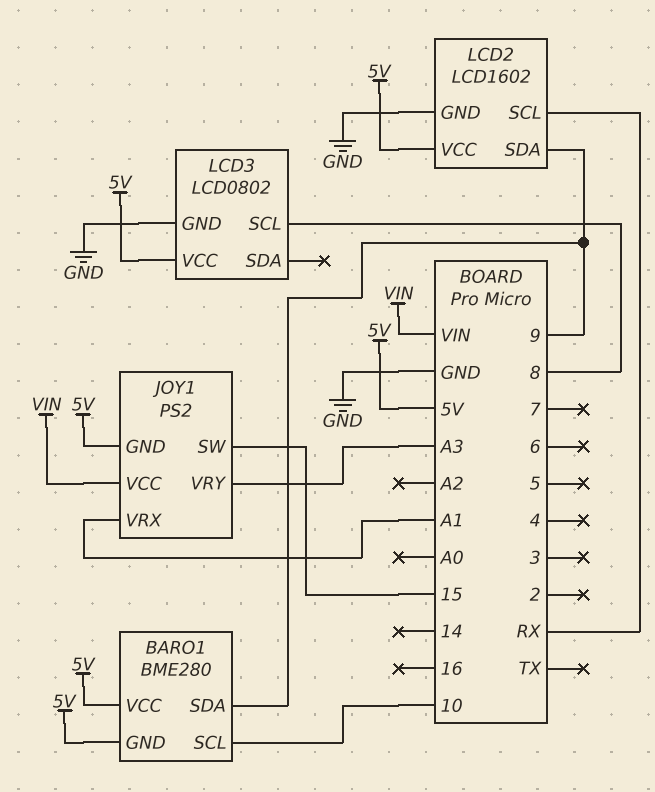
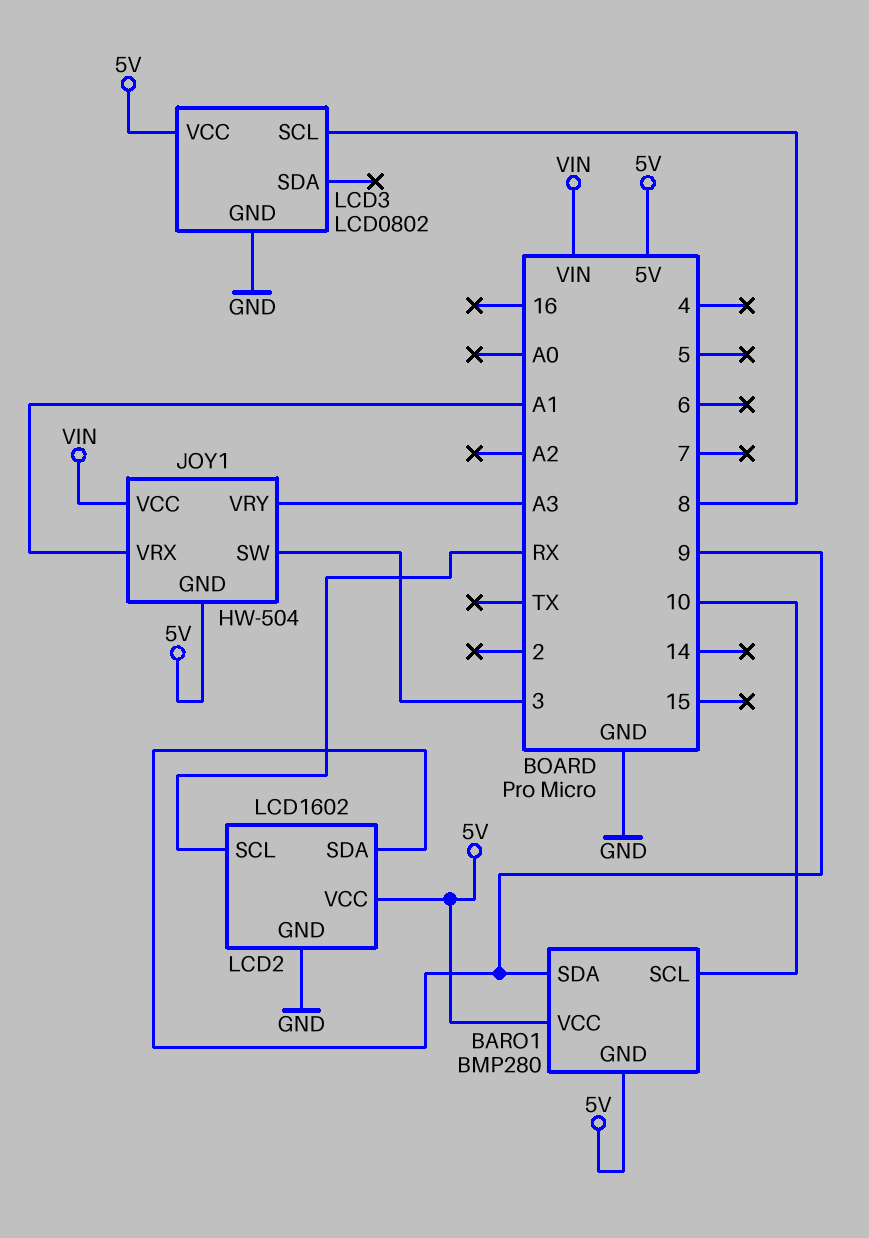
BARO1: BME280 -> BMP280
JOY1: PS2 -> HW-504
JOY1 pin SW: 15 -> 3

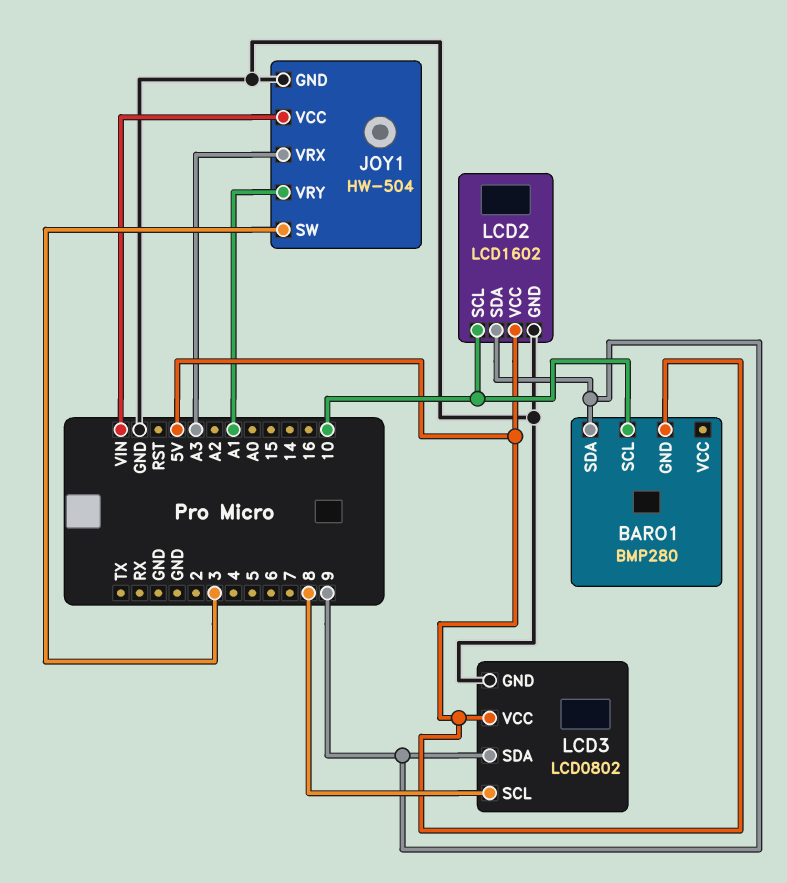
BARO1 pin VCC: 5V -> none
JOY1 pin GND: 5V -> GND
JOY1 pin VRX: A1 -> A3
JOY1 pin VRY: A3 -> A1
LCD2 pin SCL: RX -> 10
LCD3 pin SDA: none -> 9

